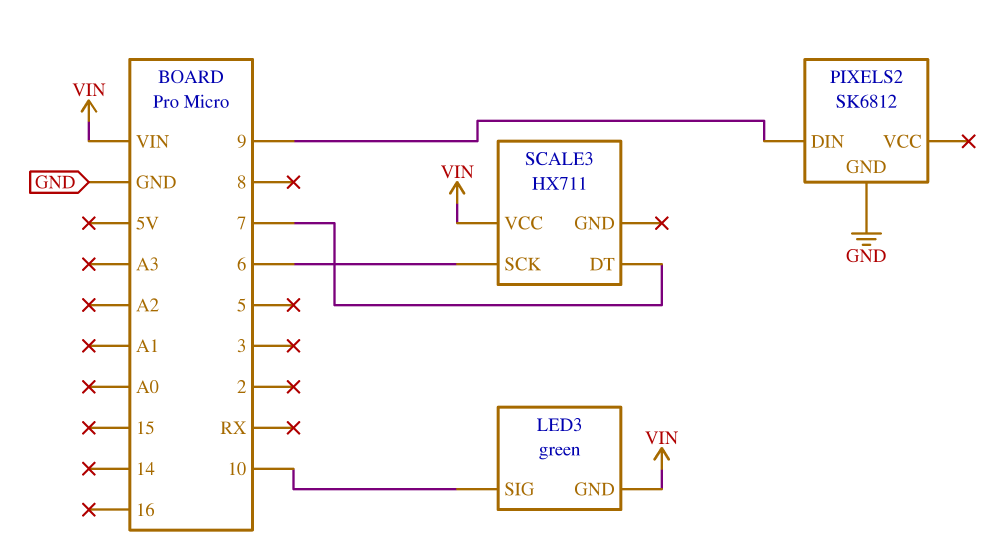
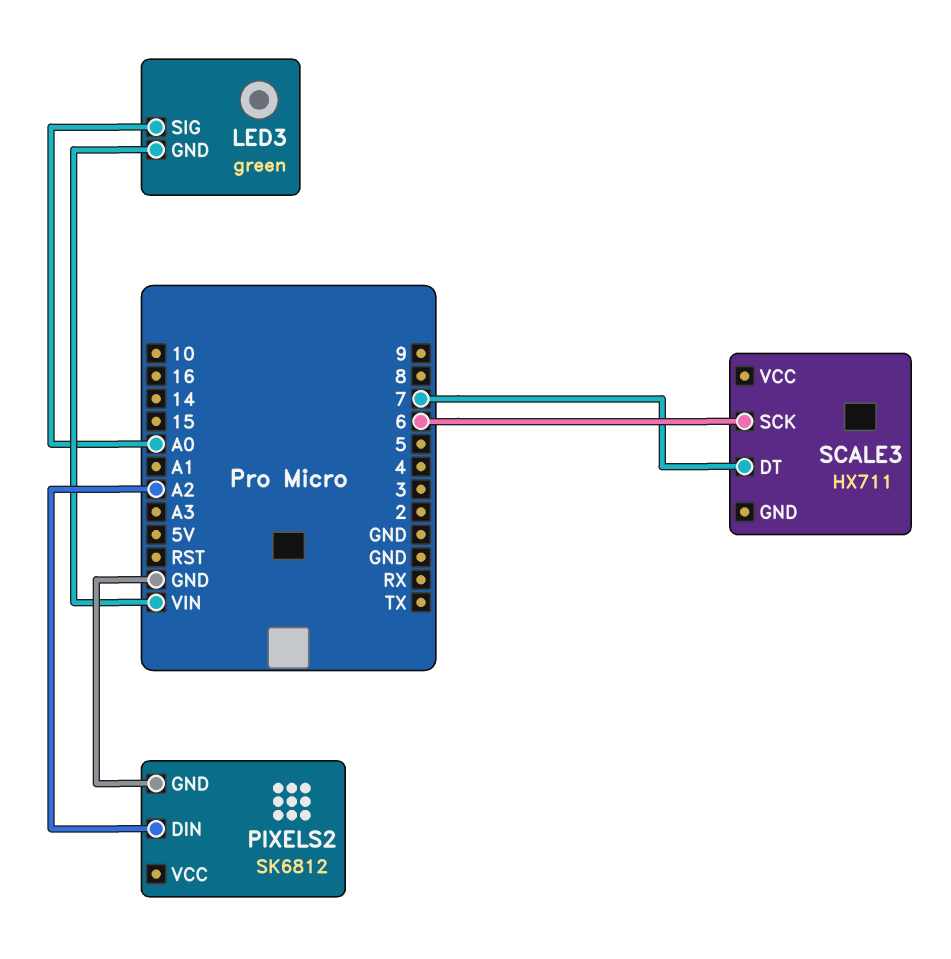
LED3 pin SIG: 10 -> A0
PIXELS2 pin DIN: 9 -> A2
SCALE3 pin VCC: VIN -> none

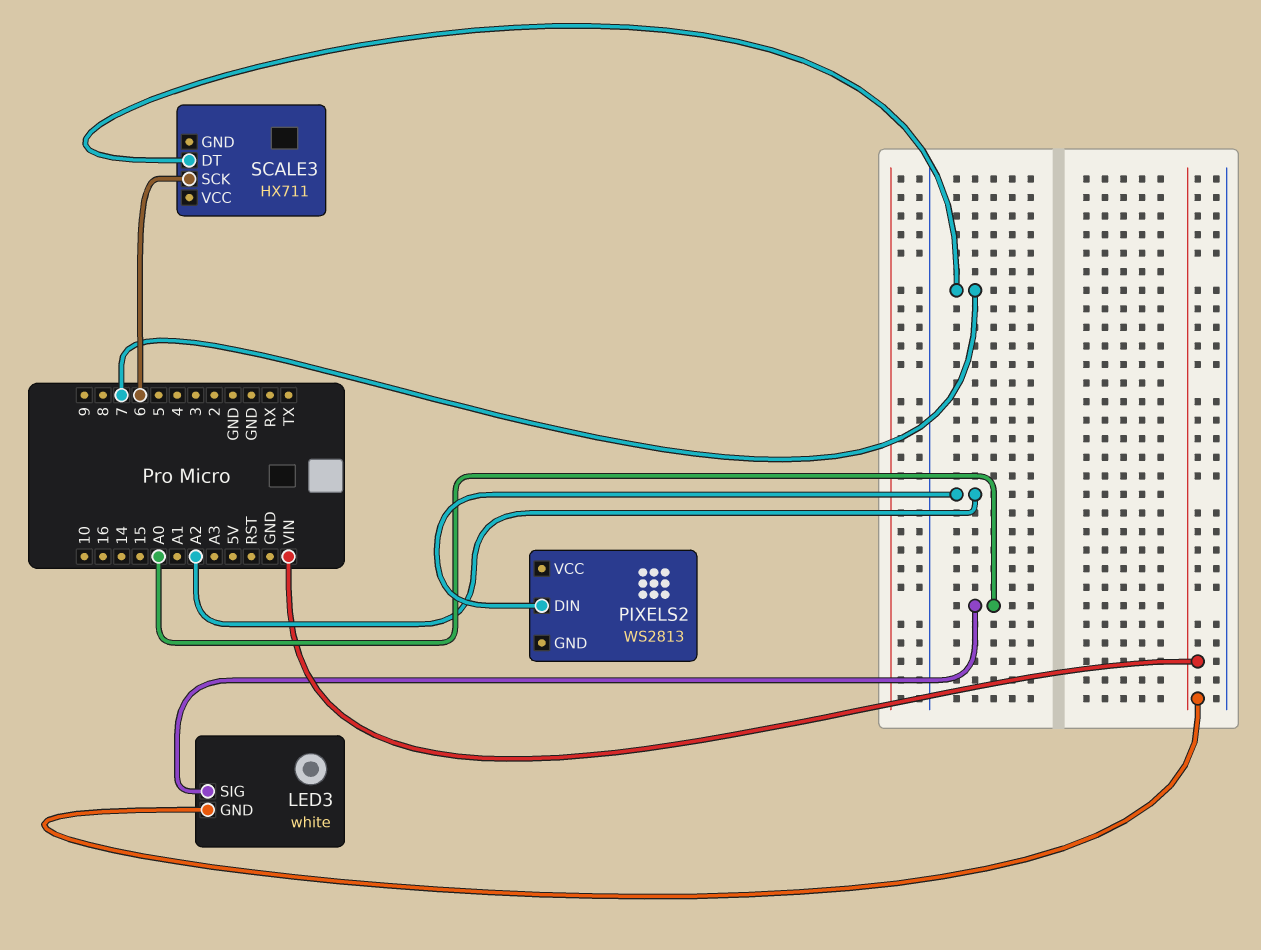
LED3: green -> white
PIXELS2: SK6812 -> WS2813
PIXELS2 pin GND: GND -> none

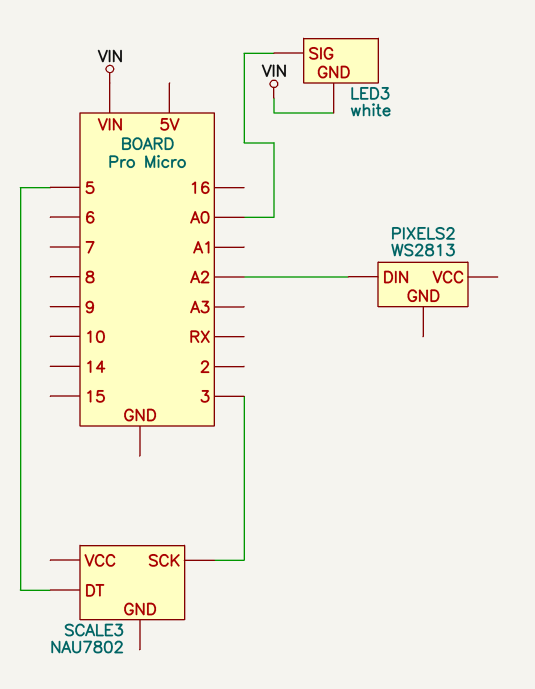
SCALE3: HX711 -> NAU7802
SCALE3 pin DT: 7 -> 5
SCALE3 pin SCK: 6 -> 3

